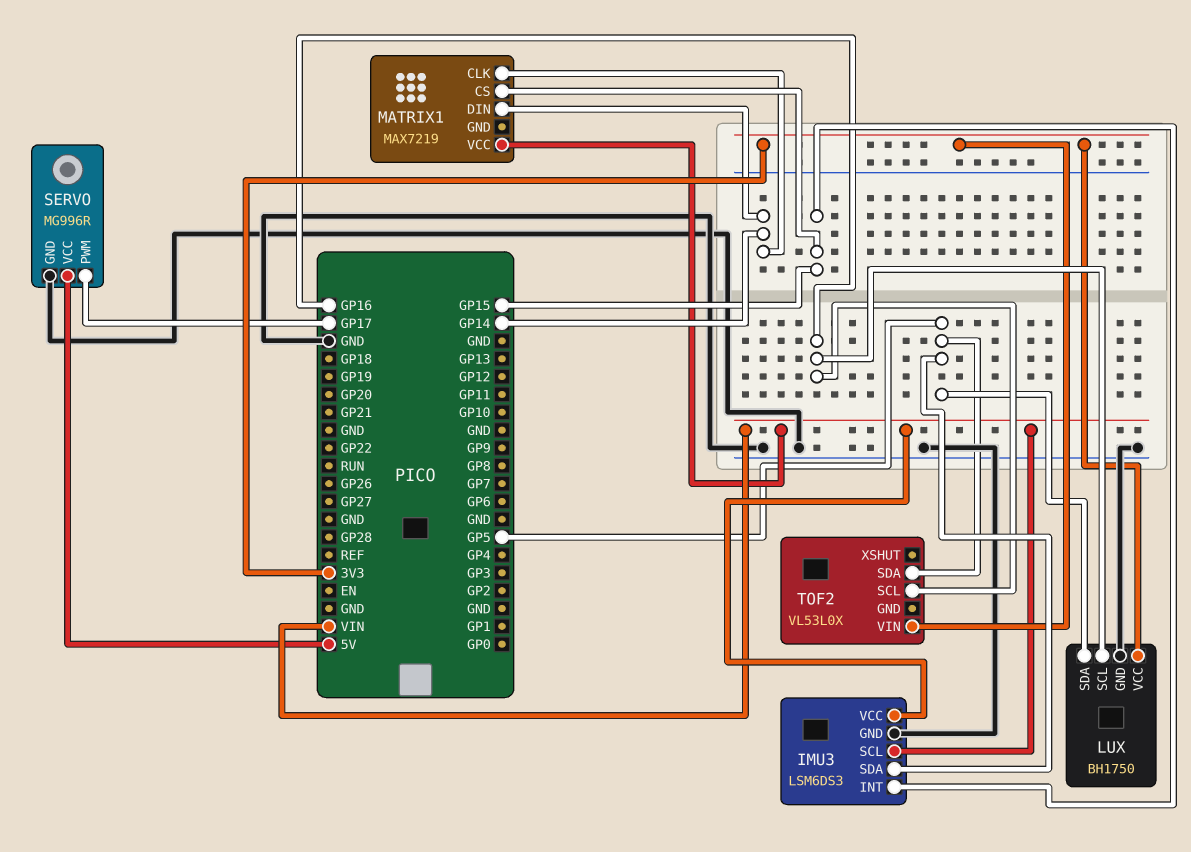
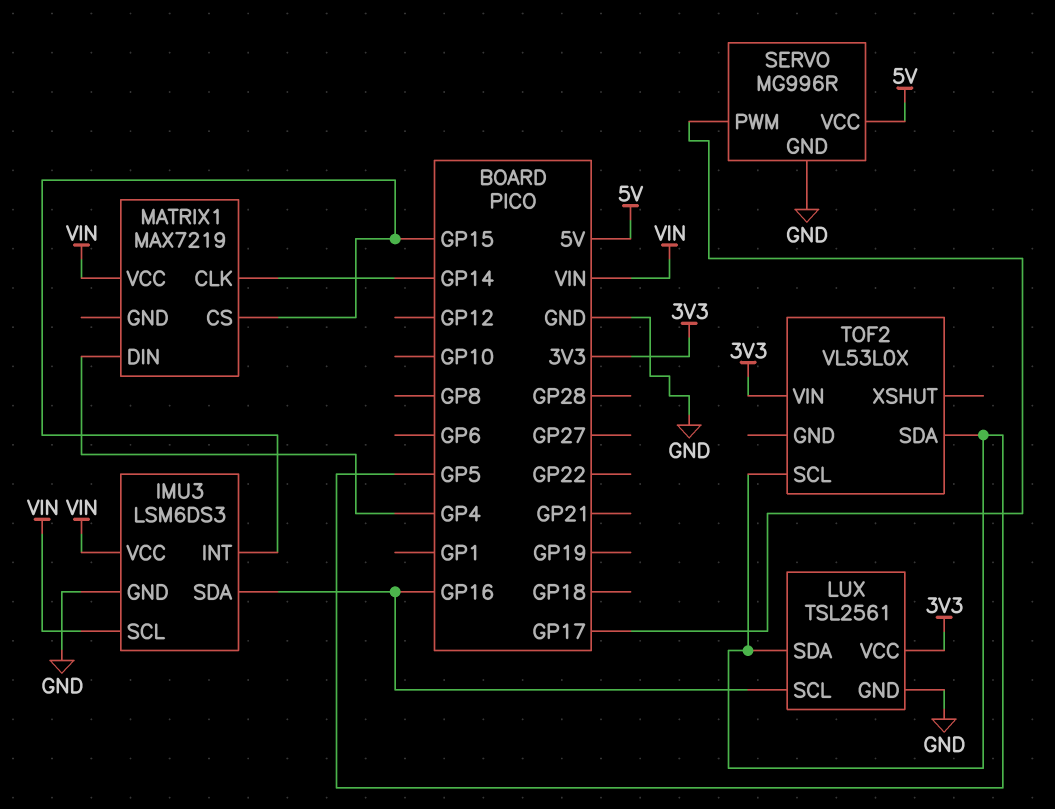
IMU3 pin SDA: GP5 -> GP16
LUX: BH1750 -> TSL2561
MATRIX1 pin DIN: GP14 -> GP4
TOF2 pin SCL: GP16 -> GP5

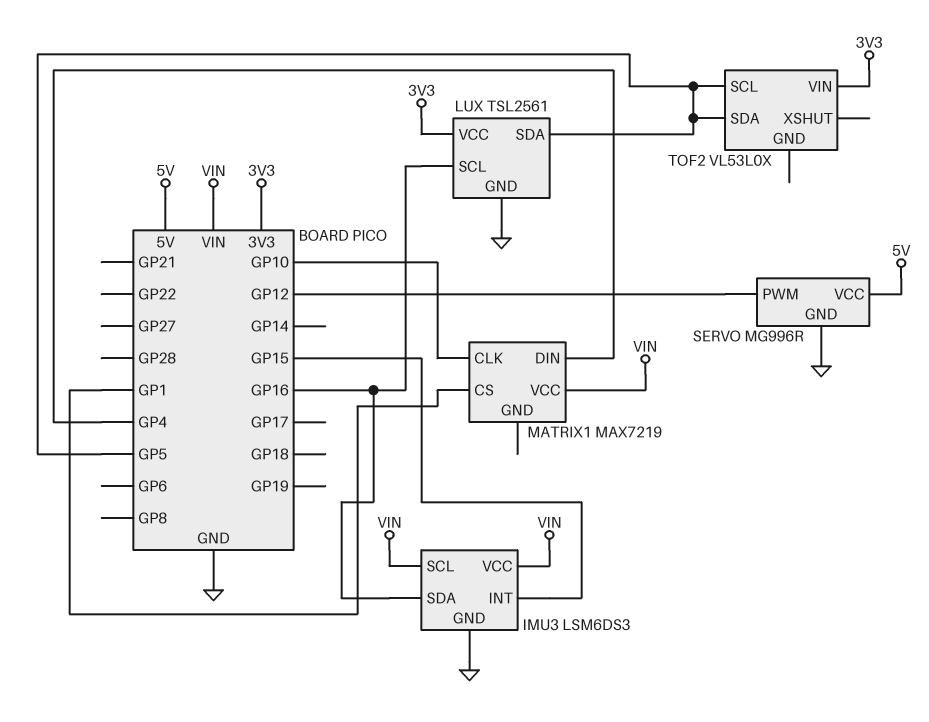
MATRIX1 pin CLK: GP14 -> GP10
MATRIX1 pin CS: GP15 -> GP1
SERVO pin PWM: GP17 -> GP12

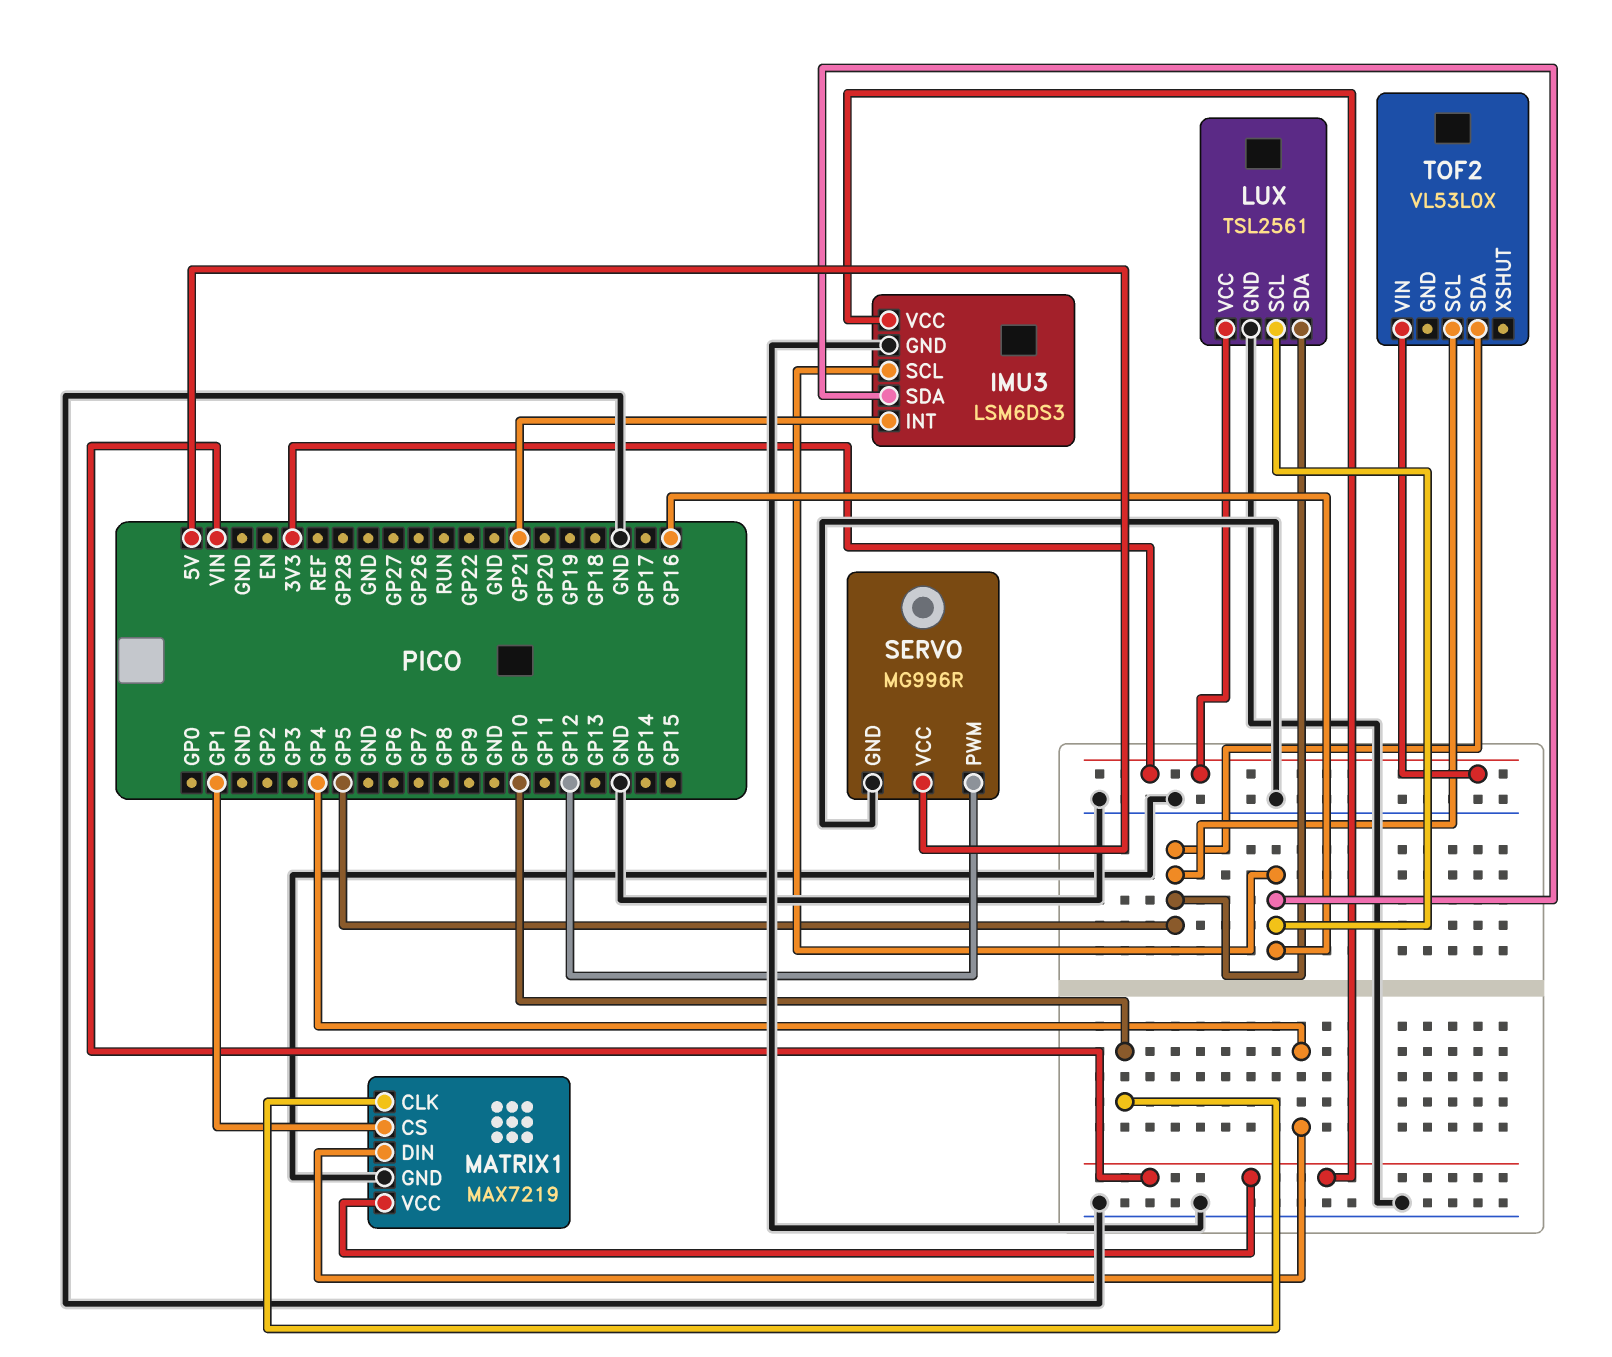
IMU3 pin INT: GP15 -> GP21
IMU3 pin SCL: VIN -> GP16
MATRIX1 pin GND: none -> GND

